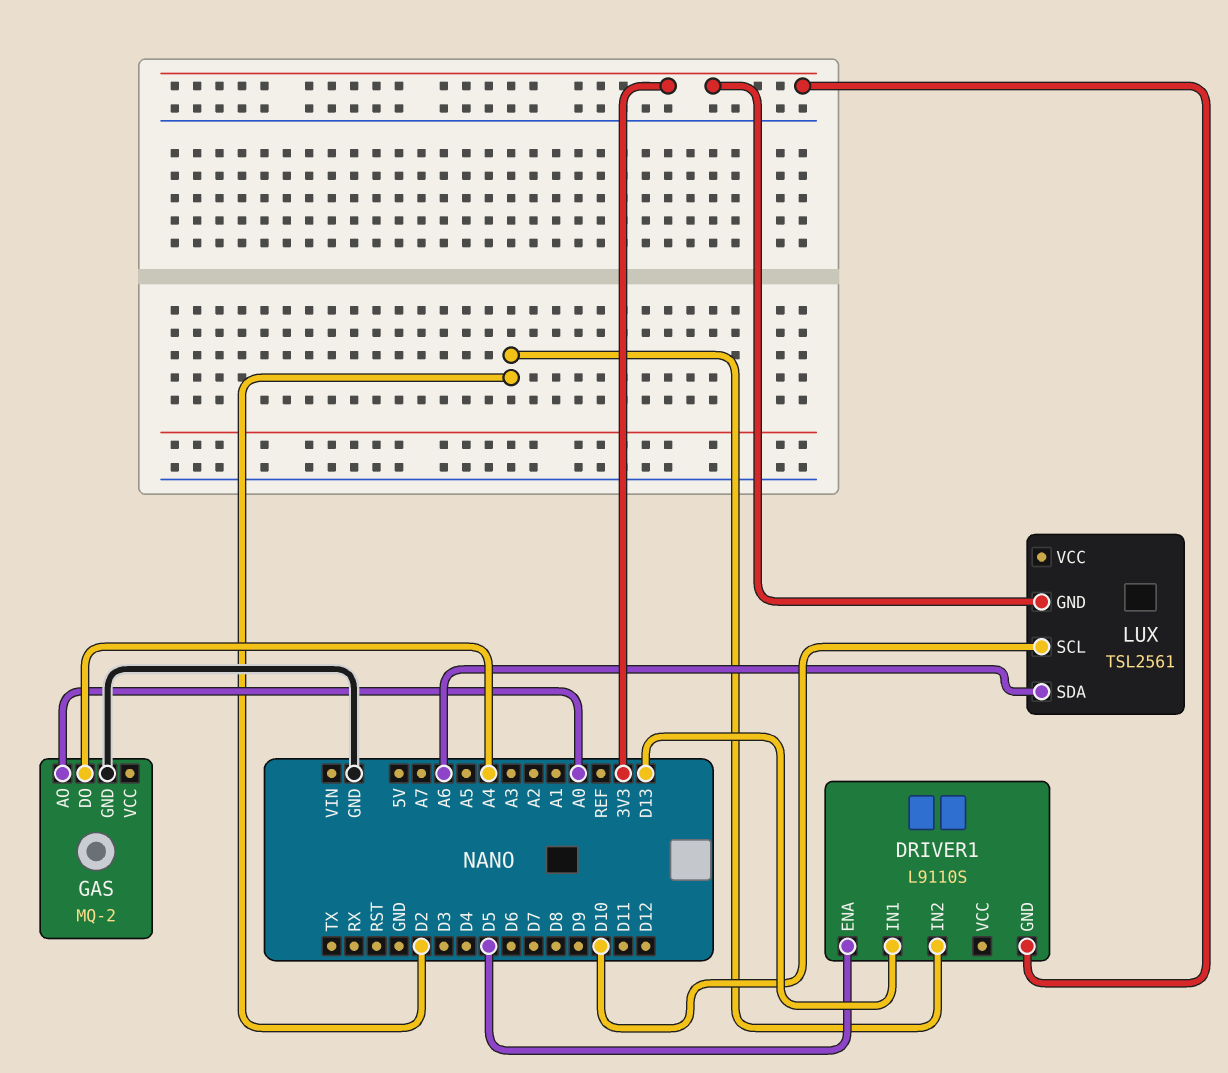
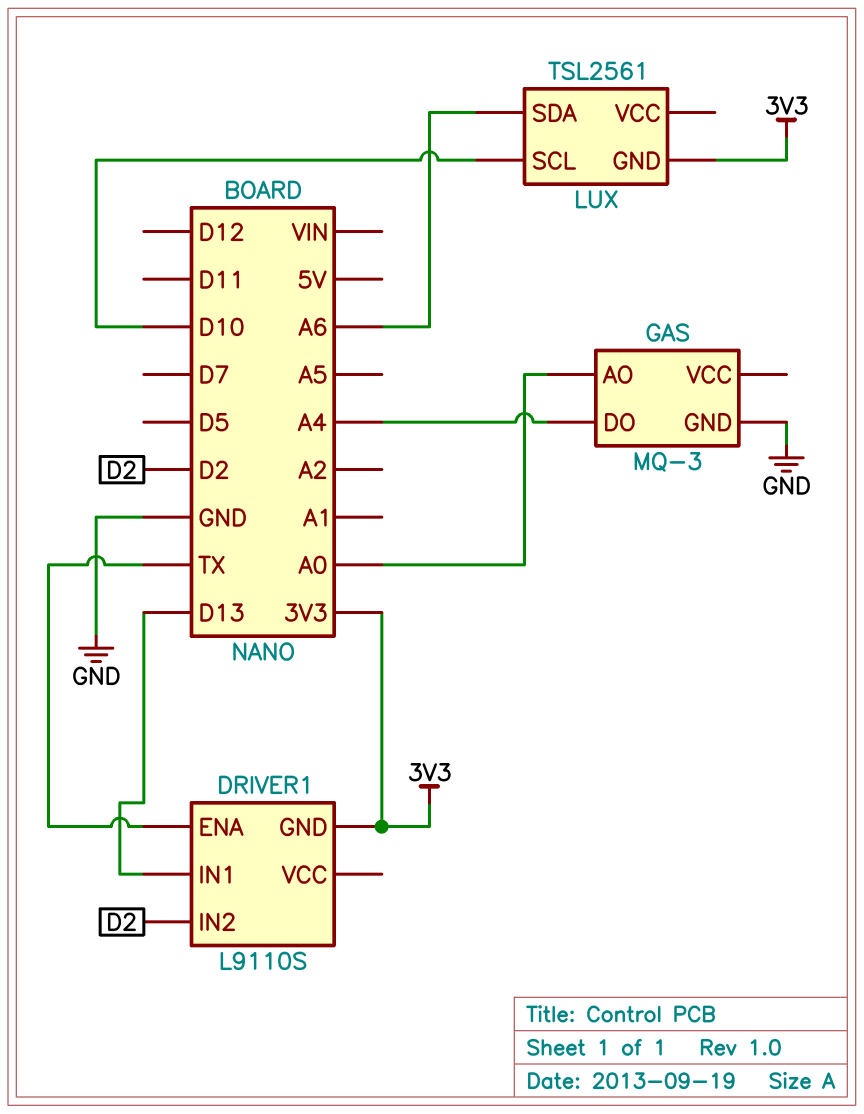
DRIVER1 pin ENA: D5 -> TX
GAS: MQ-2 -> MQ-3

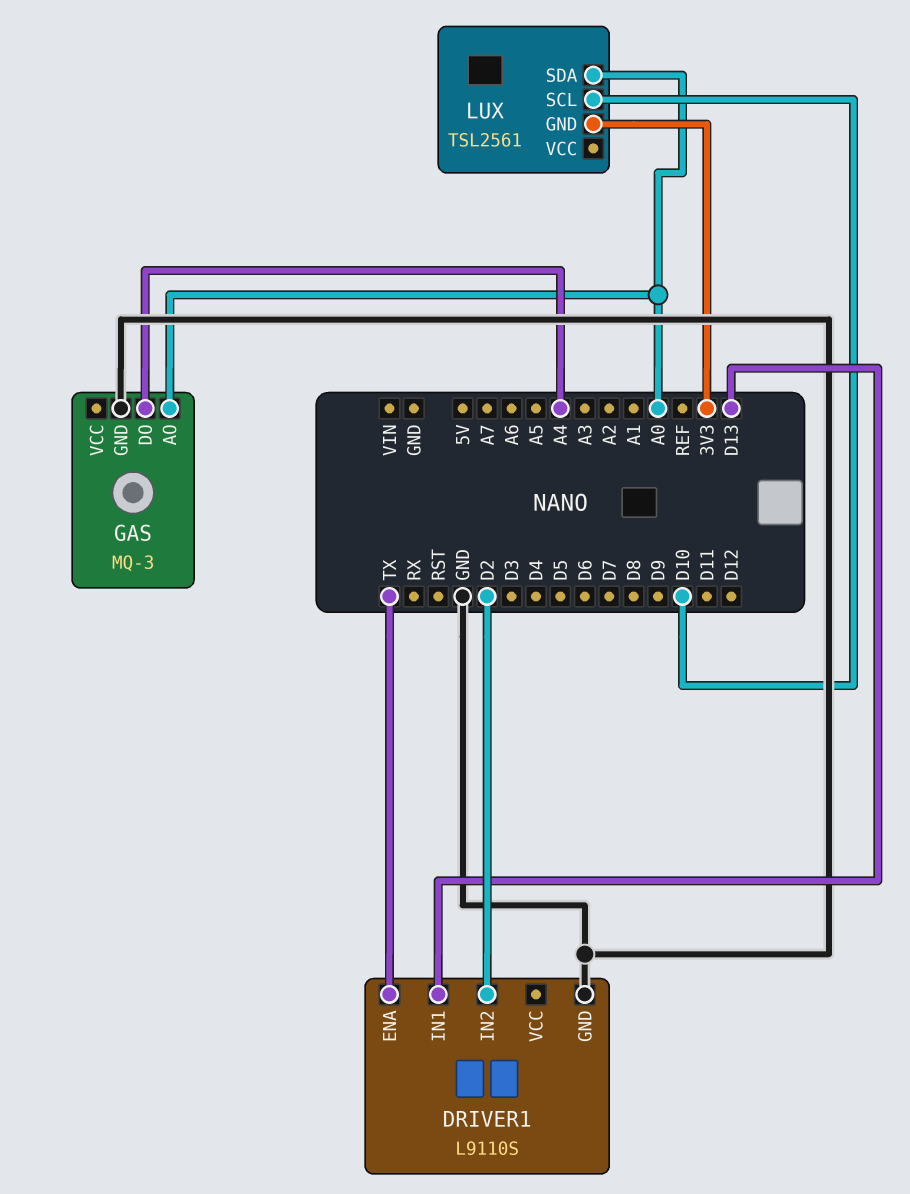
DRIVER1 pin GND: 3V3 -> GND
LUX pin SDA: A6 -> A0

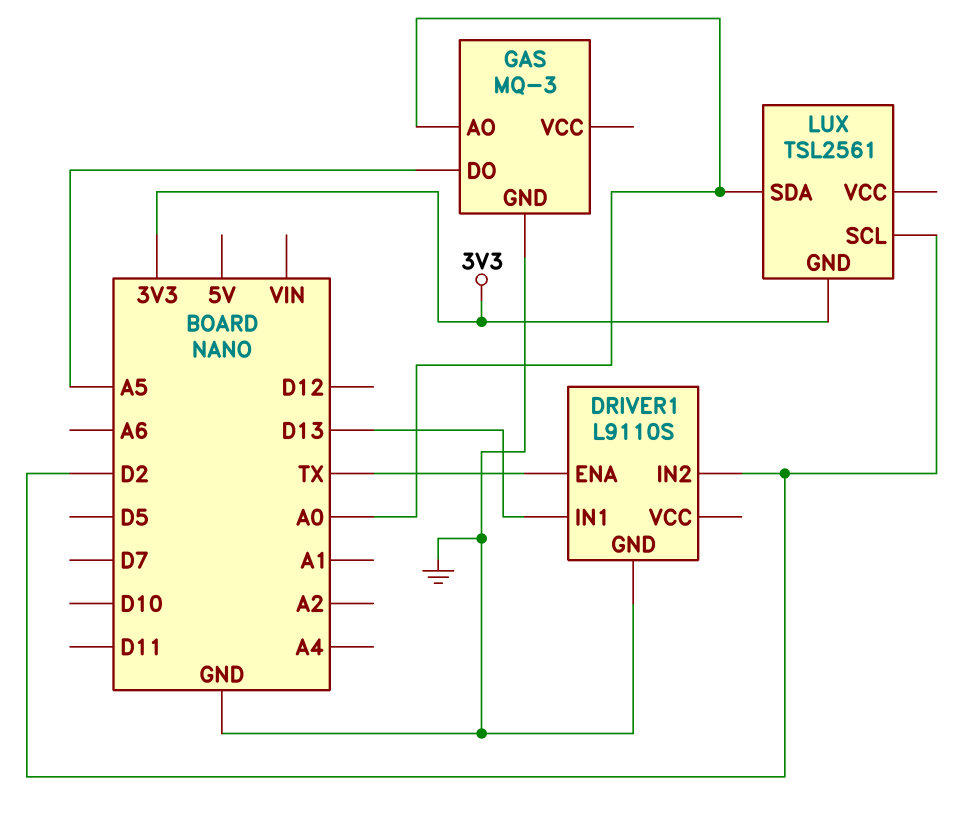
GAS pin DO: A4 -> A5
LUX pin SCL: D10 -> D2

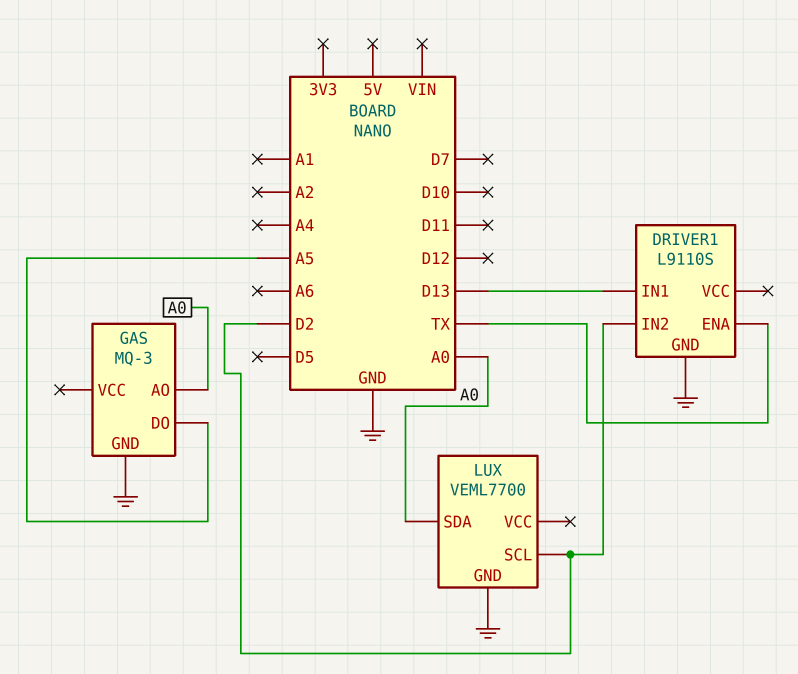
LUX: TSL2561 -> VEML7700
LUX pin GND: 3V3 -> GND

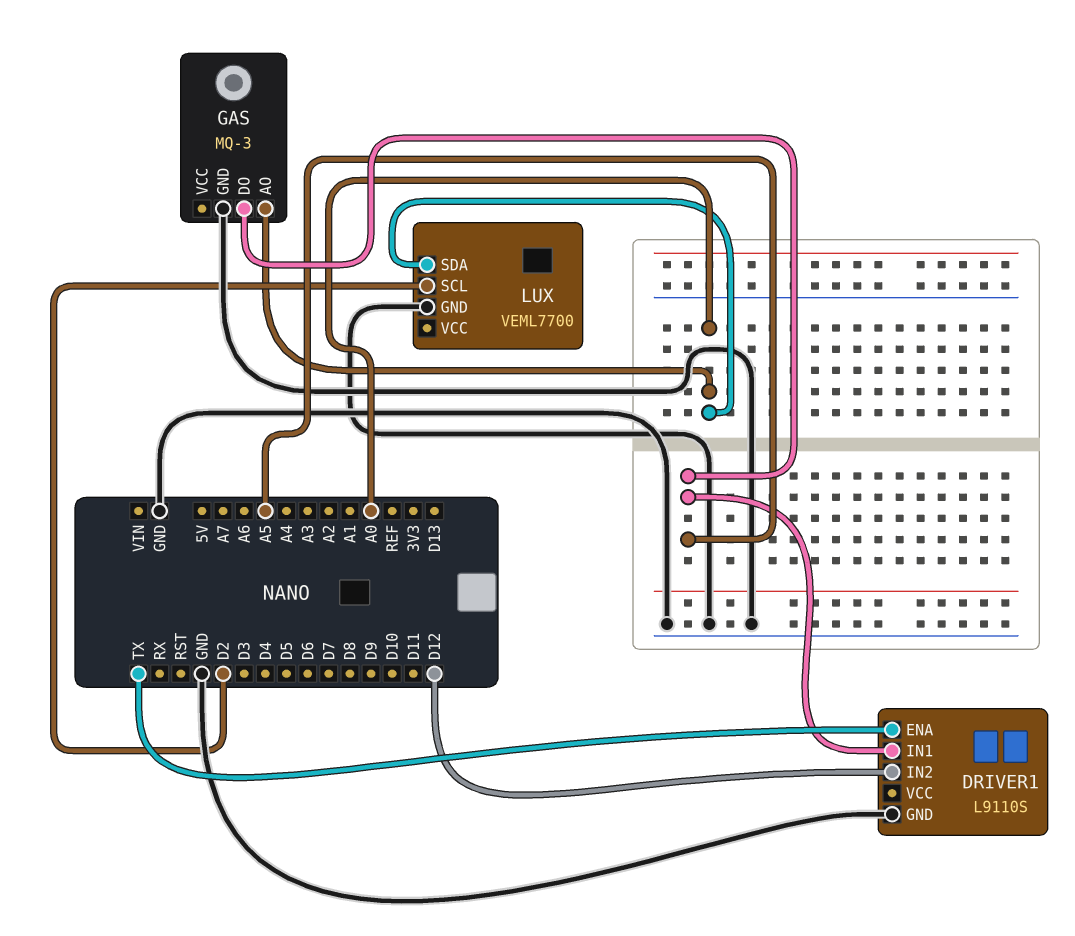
DRIVER1 pin IN1: D13 -> A5
DRIVER1 pin IN2: D2 -> D12

